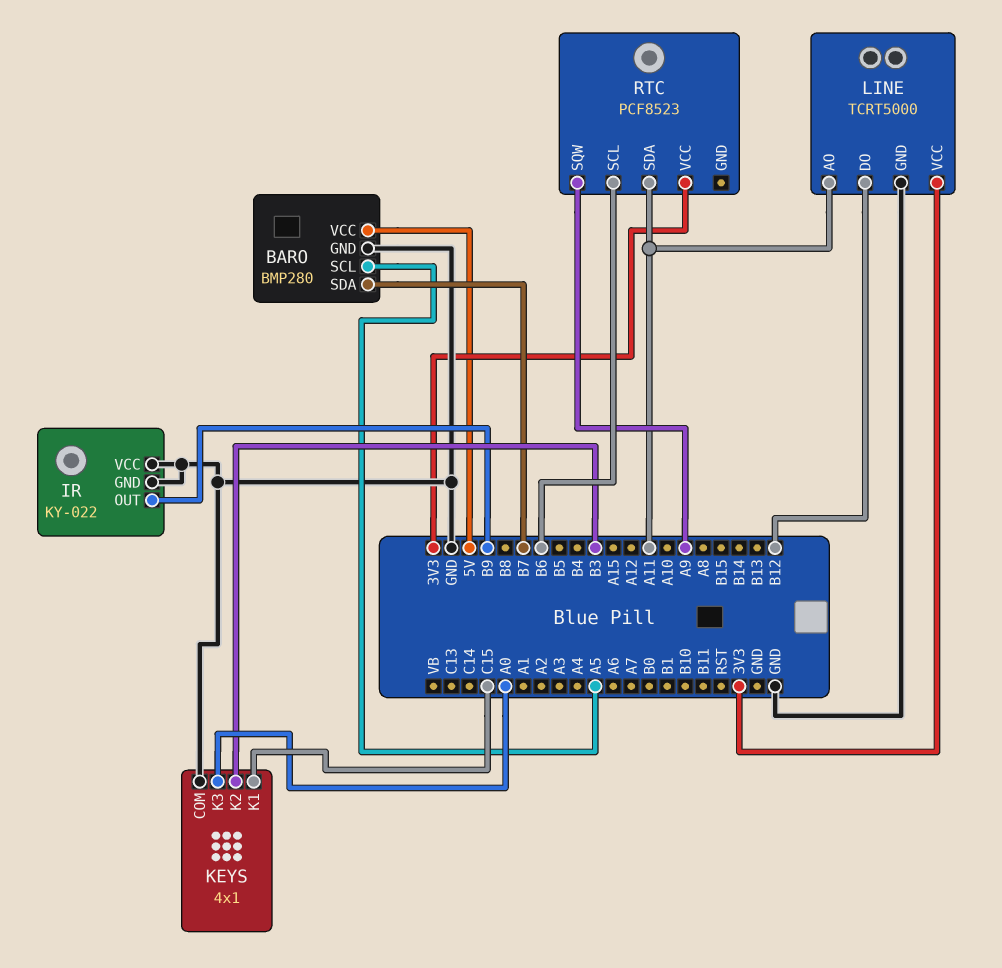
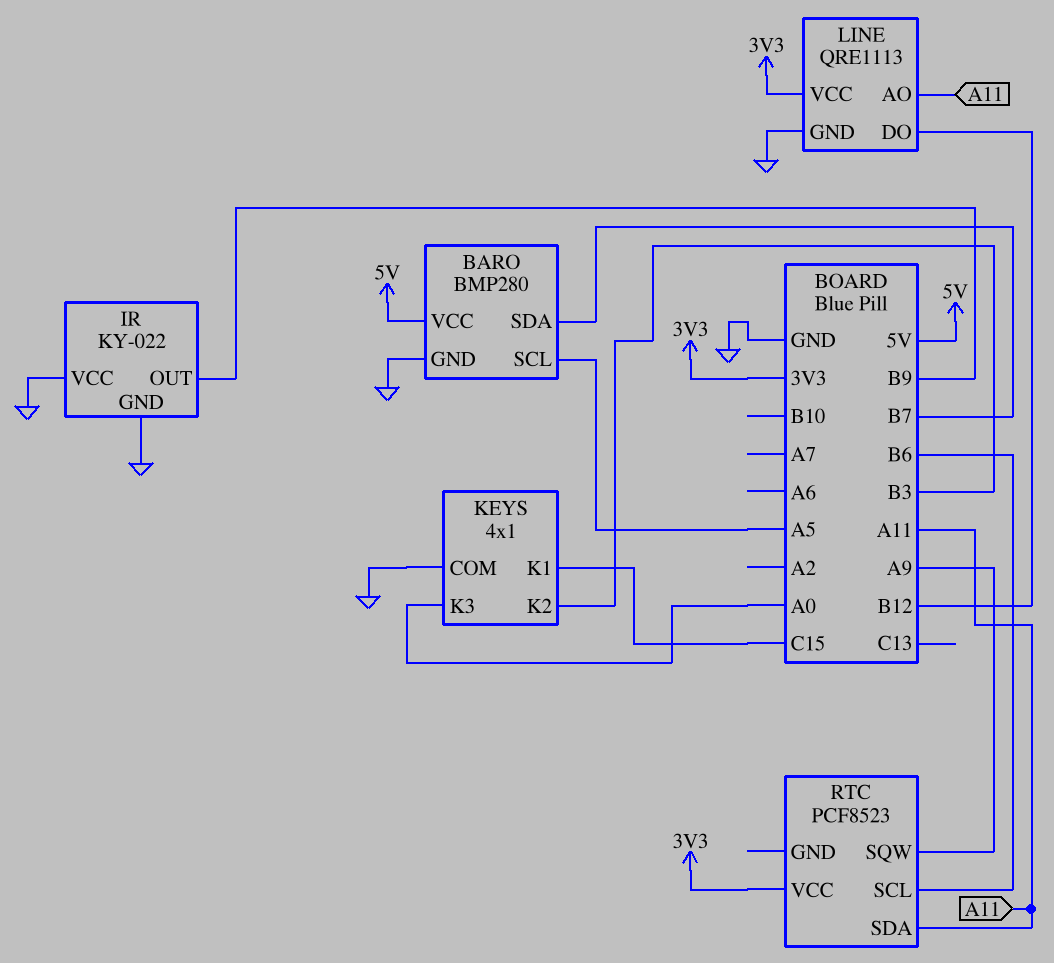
LINE: TCRT5000 -> QRE1113

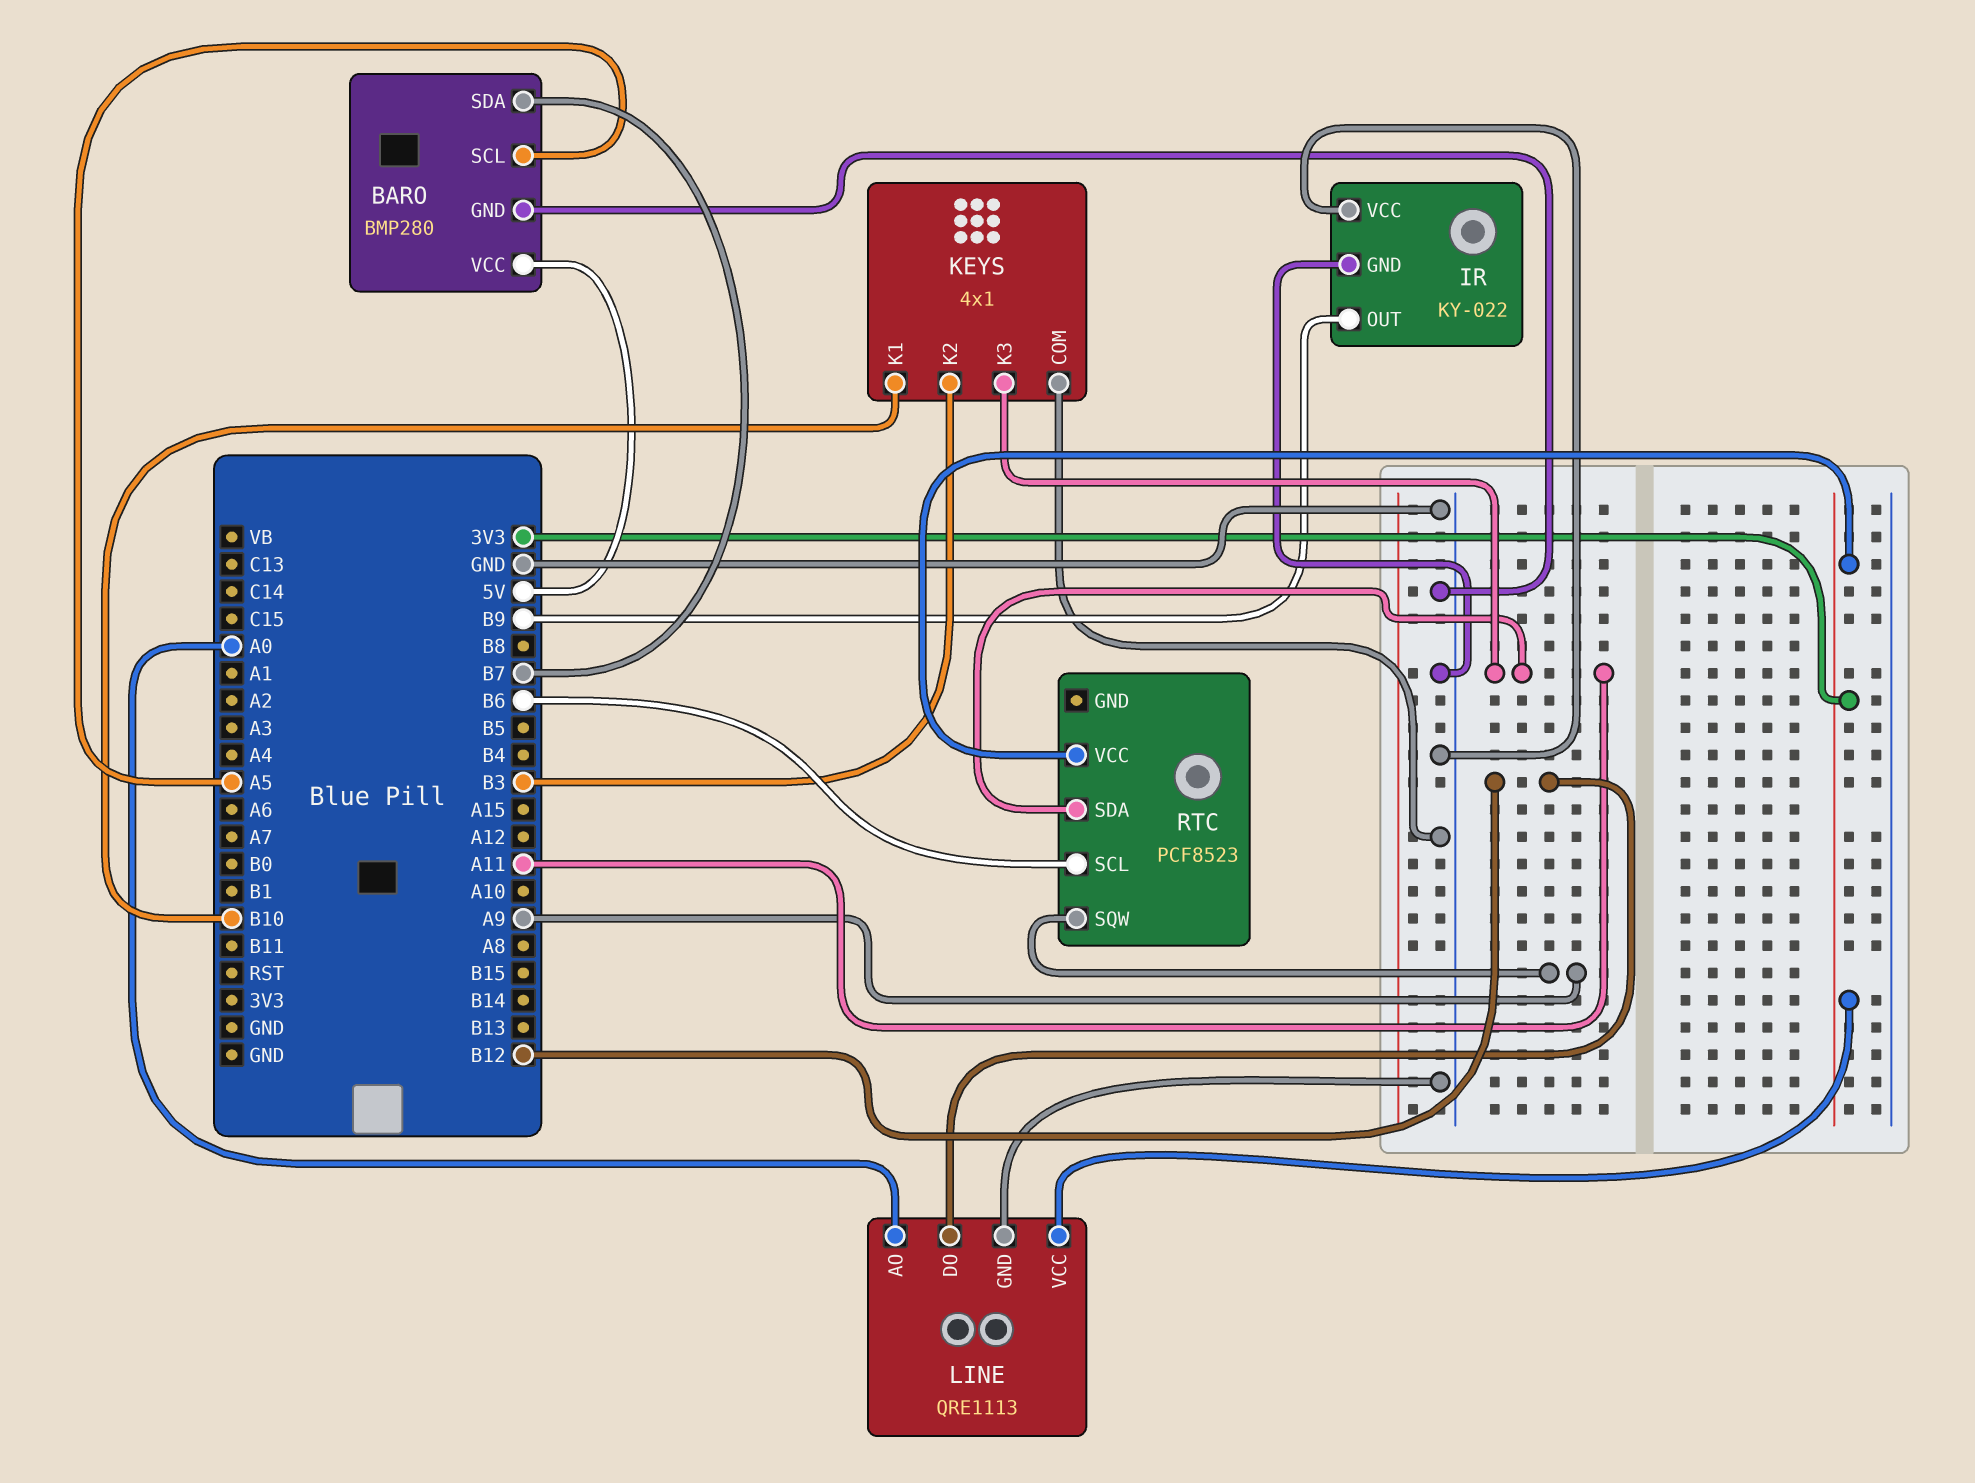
KEYS pin K1: C15 -> B10
KEYS pin K3: A0 -> A11
LINE pin AO: A11 -> A0

